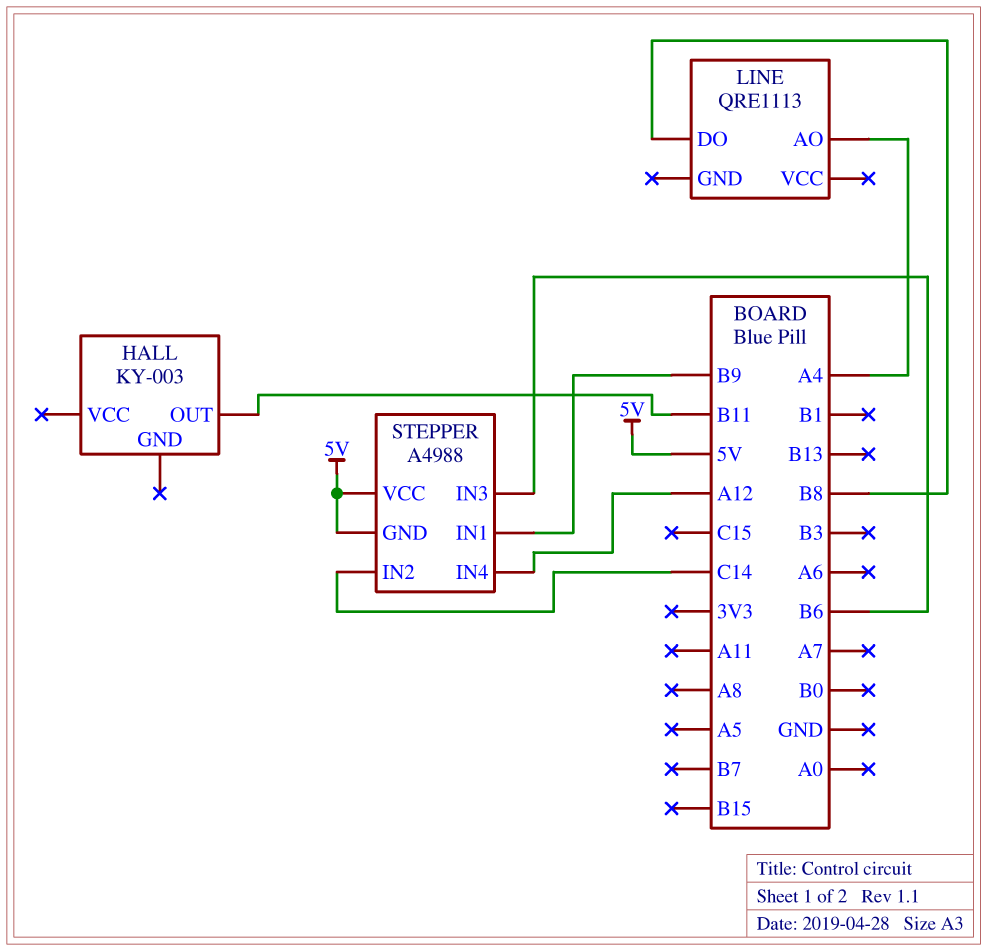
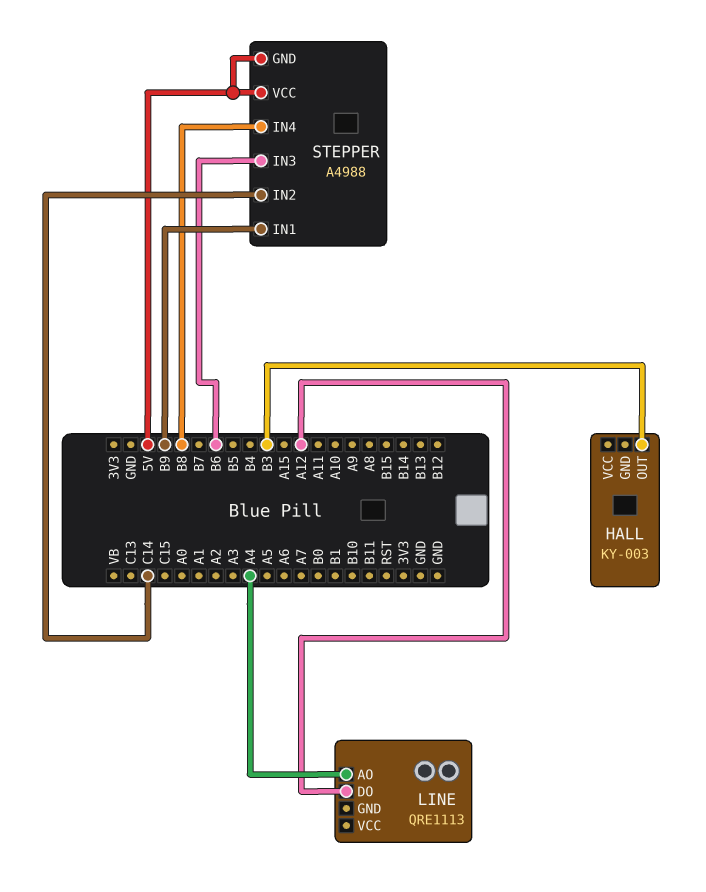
HALL pin OUT: B11 -> B3
LINE pin DO: B8 -> A12
STEPPER pin IN4: A12 -> B8

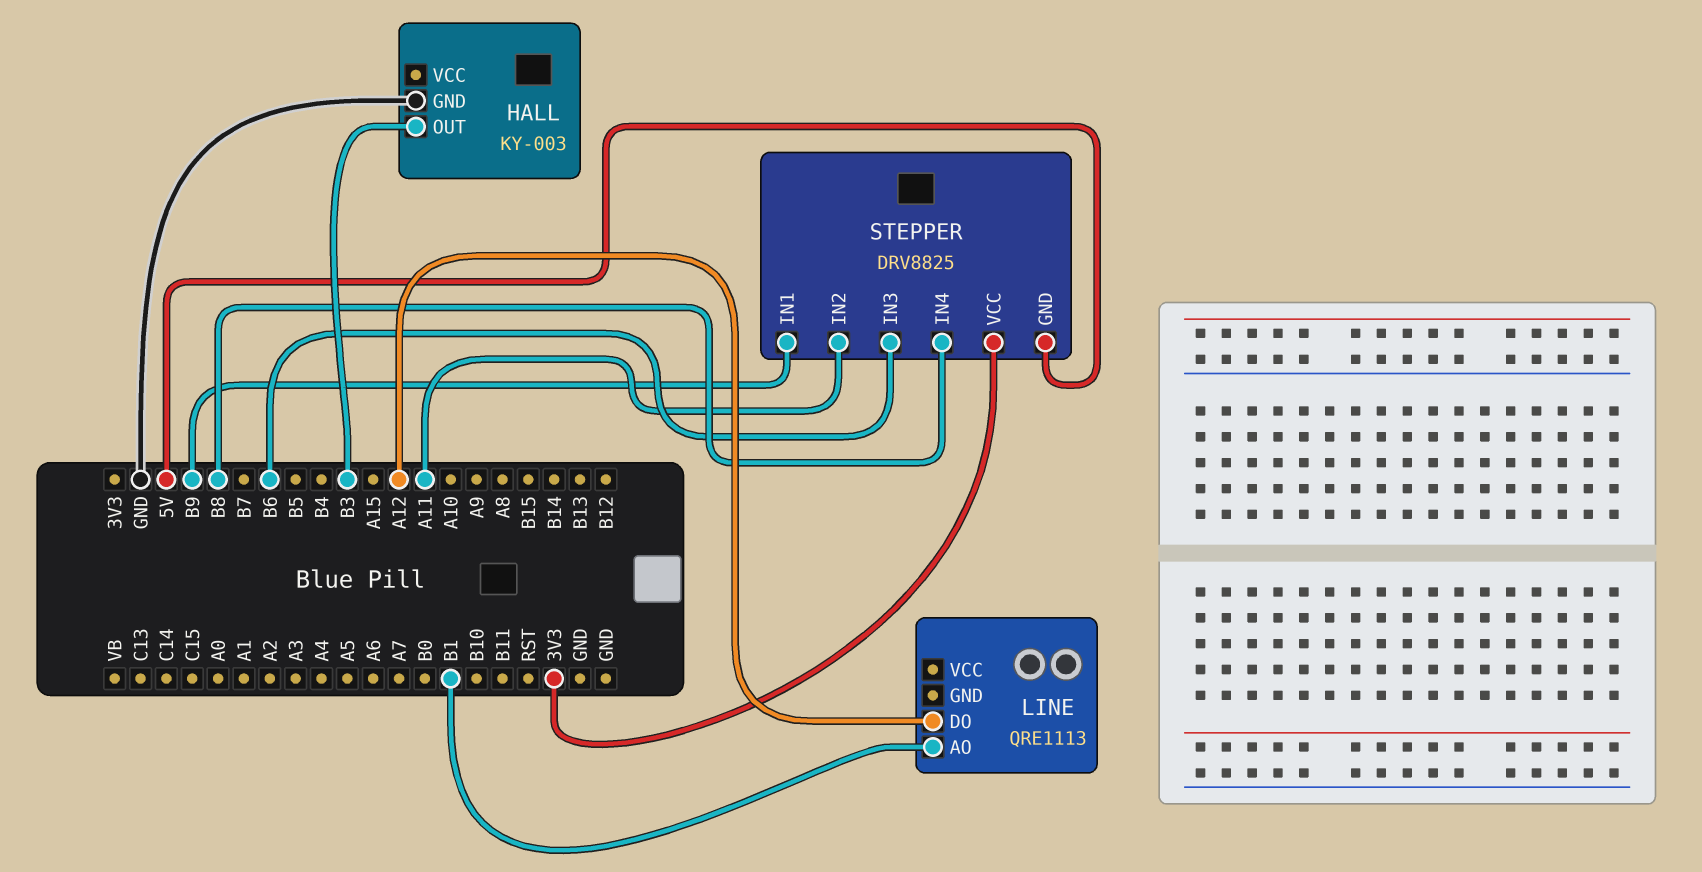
HALL pin GND: none -> GND
LINE pin AO: A4 -> B1
STEPPER: A4988 -> DRV8825
STEPPER pin IN2: C14 -> A11
STEPPER pin VCC: 5V -> 3V3

